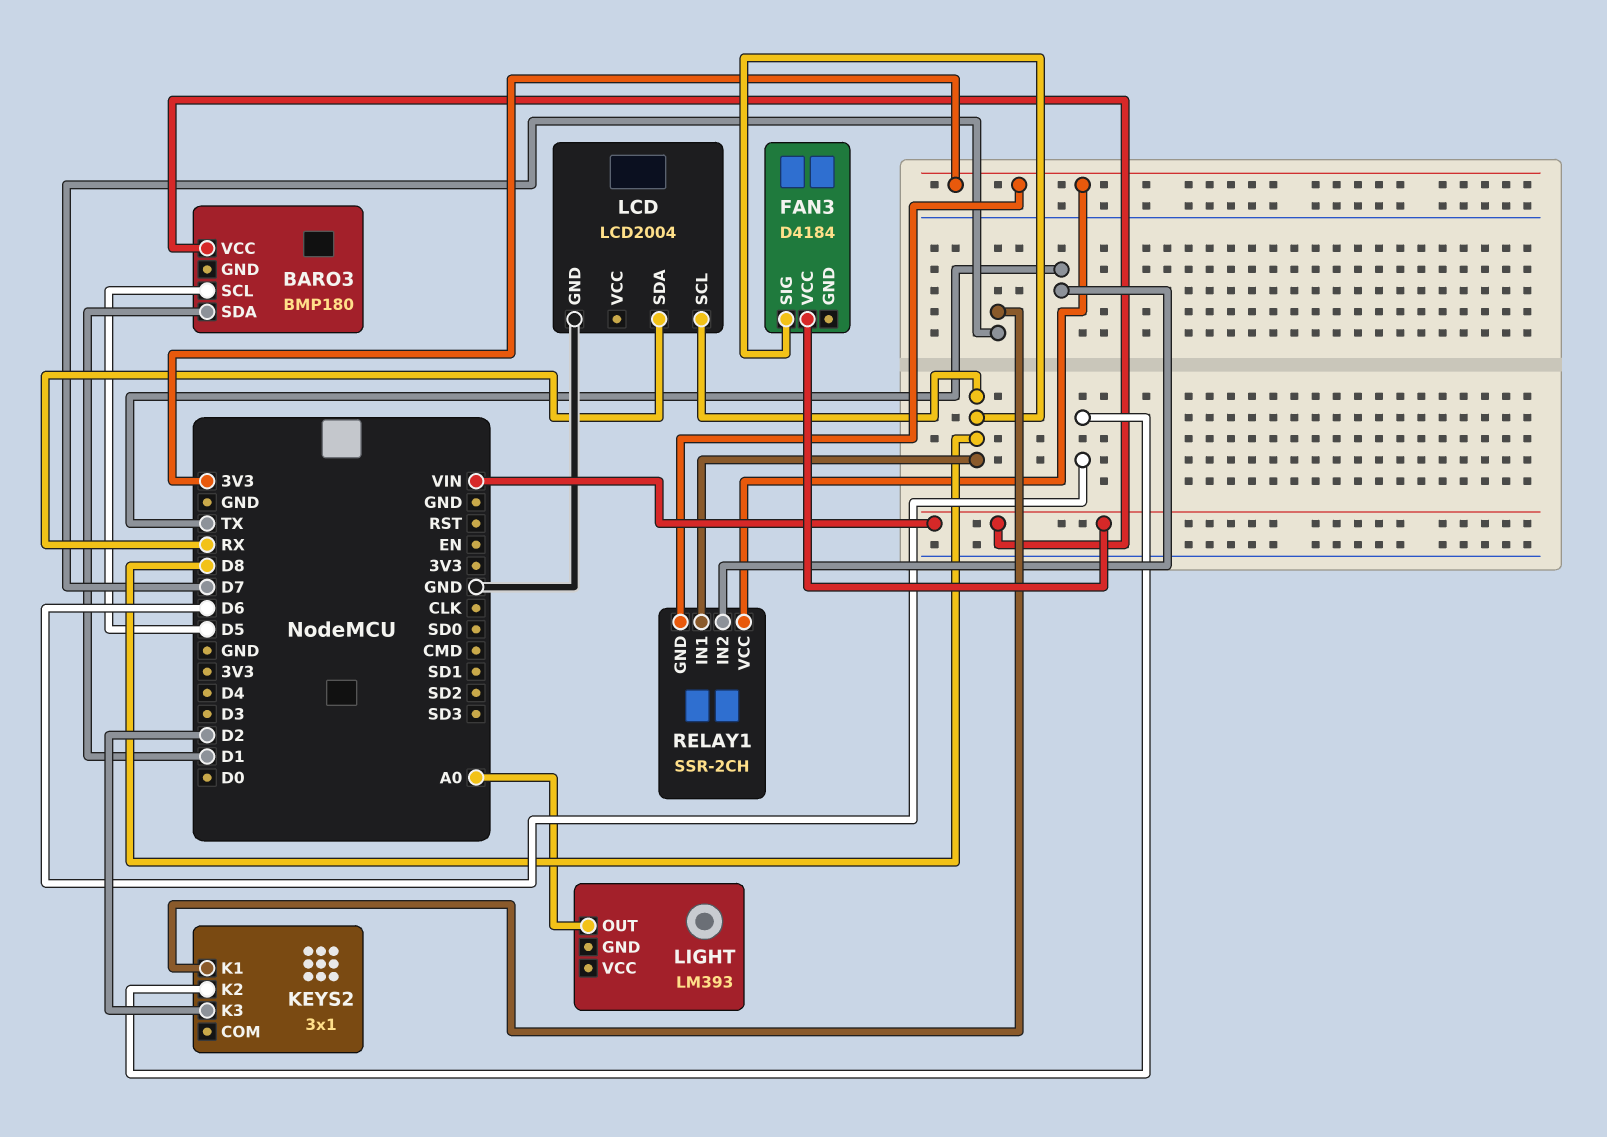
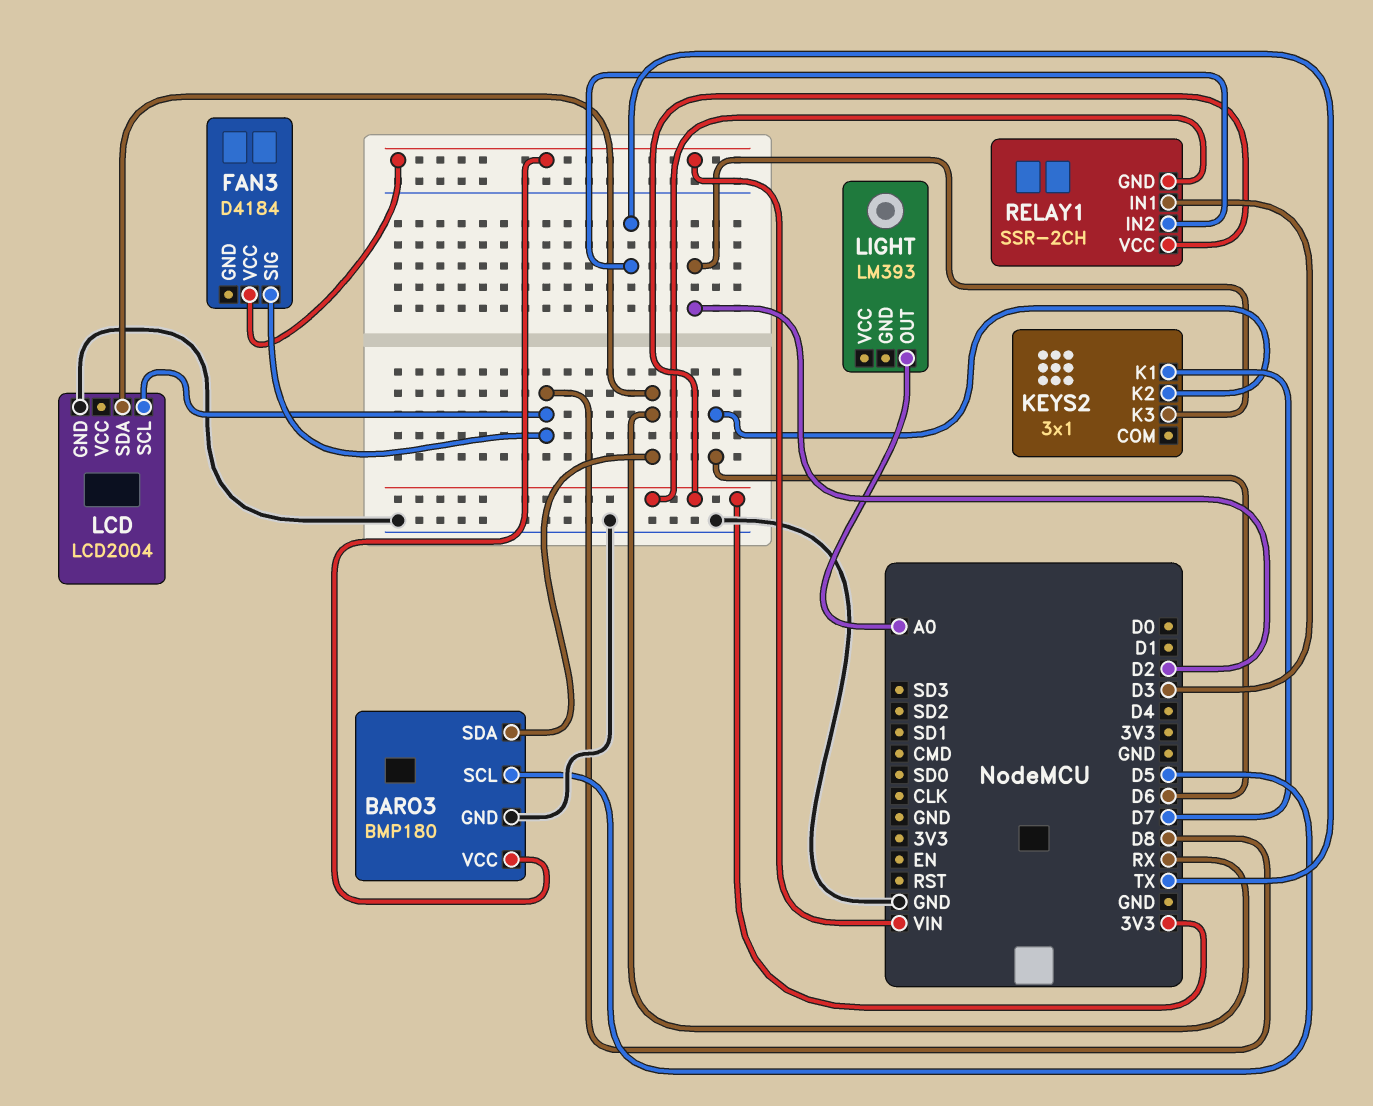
BARO3 pin GND: none -> GND
BARO3 pin SDA: D1 -> RX
RELAY1 pin IN1: D8 -> D3

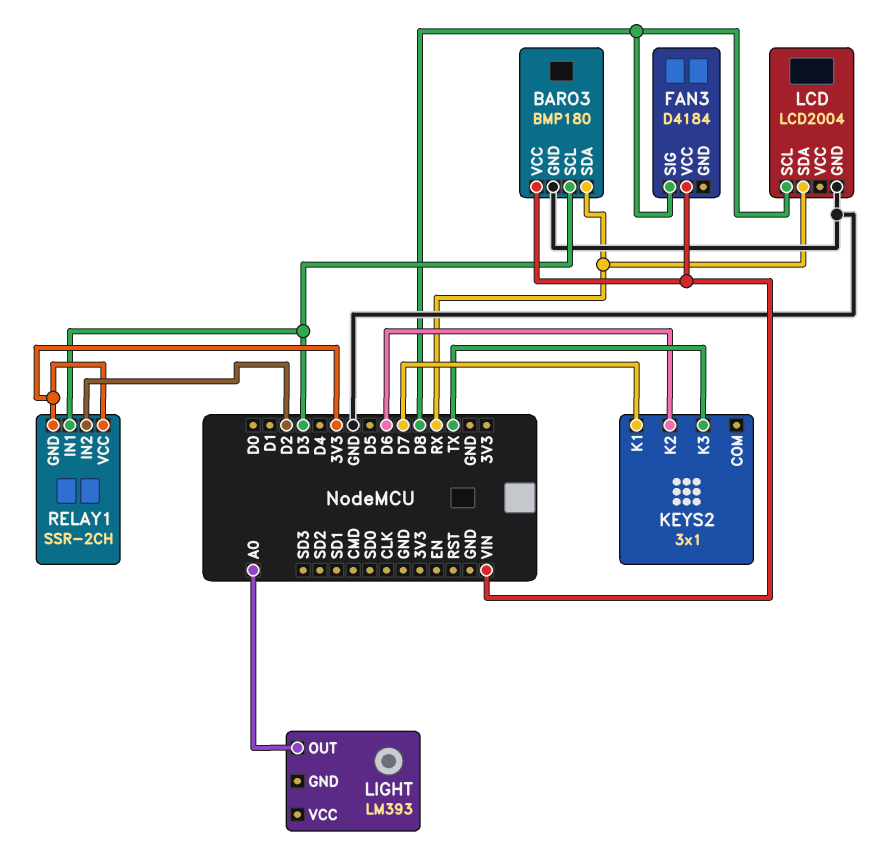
BARO3 pin SCL: D5 -> D3
KEYS2 pin K3: D2 -> TX
RELAY1 pin IN2: TX -> D2

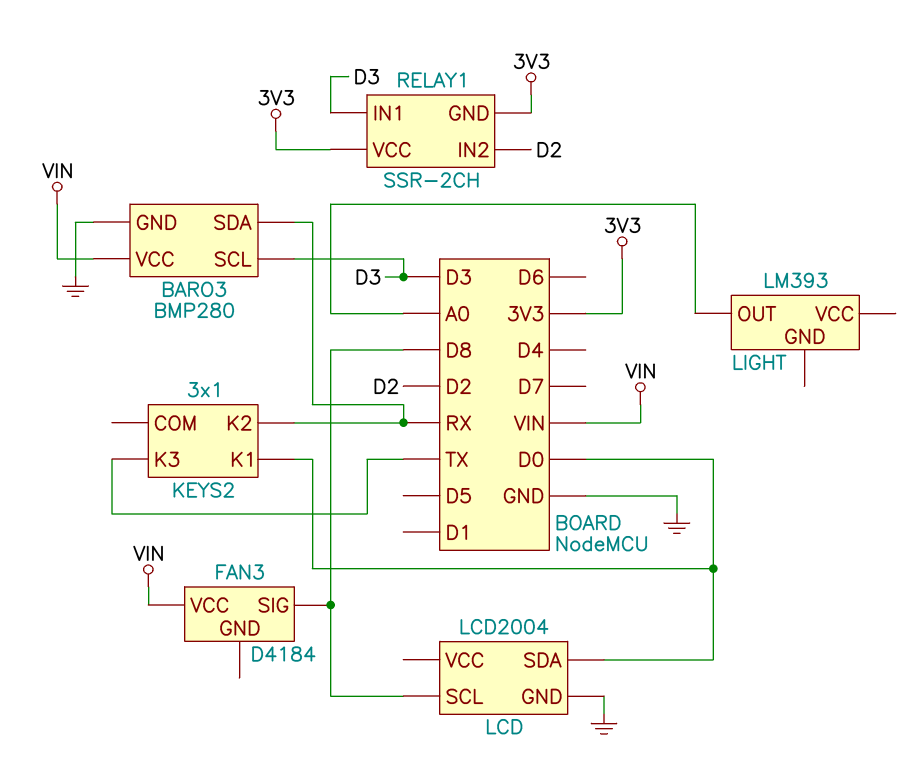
BARO3: BMP180 -> BMP280
KEYS2 pin K1: D7 -> D0
KEYS2 pin K2: D6 -> RX
LCD pin SDA: RX -> D0

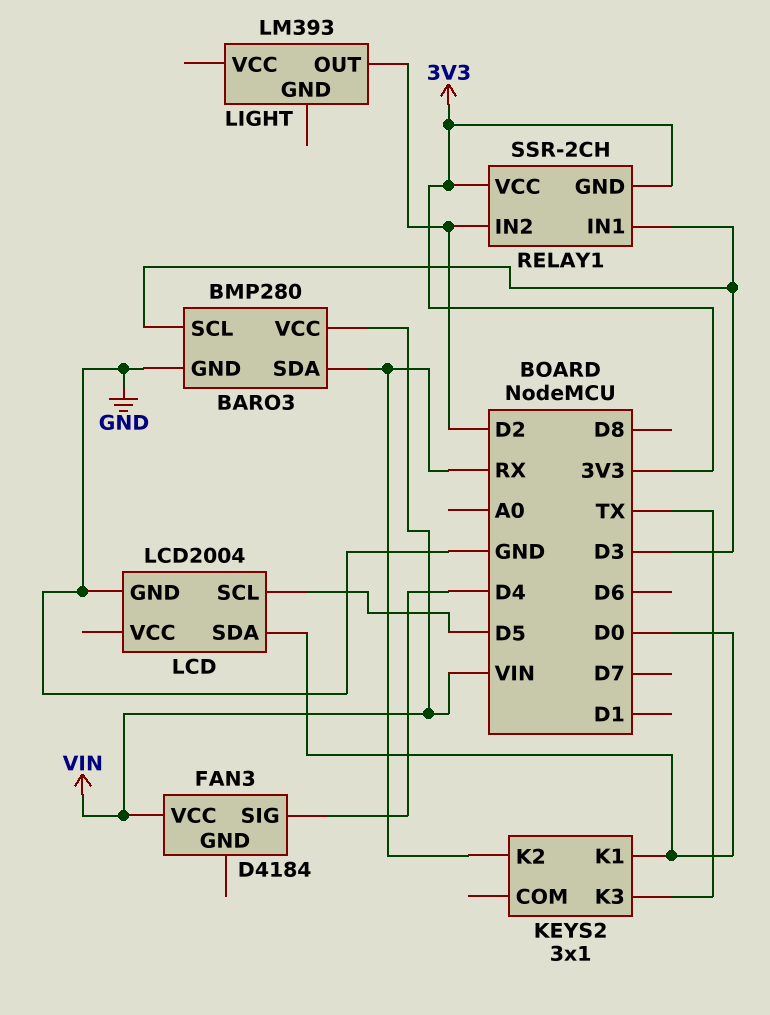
FAN3 pin SIG: D8 -> D4
LCD pin SCL: D8 -> D5
LIGHT pin OUT: A0 -> D2

